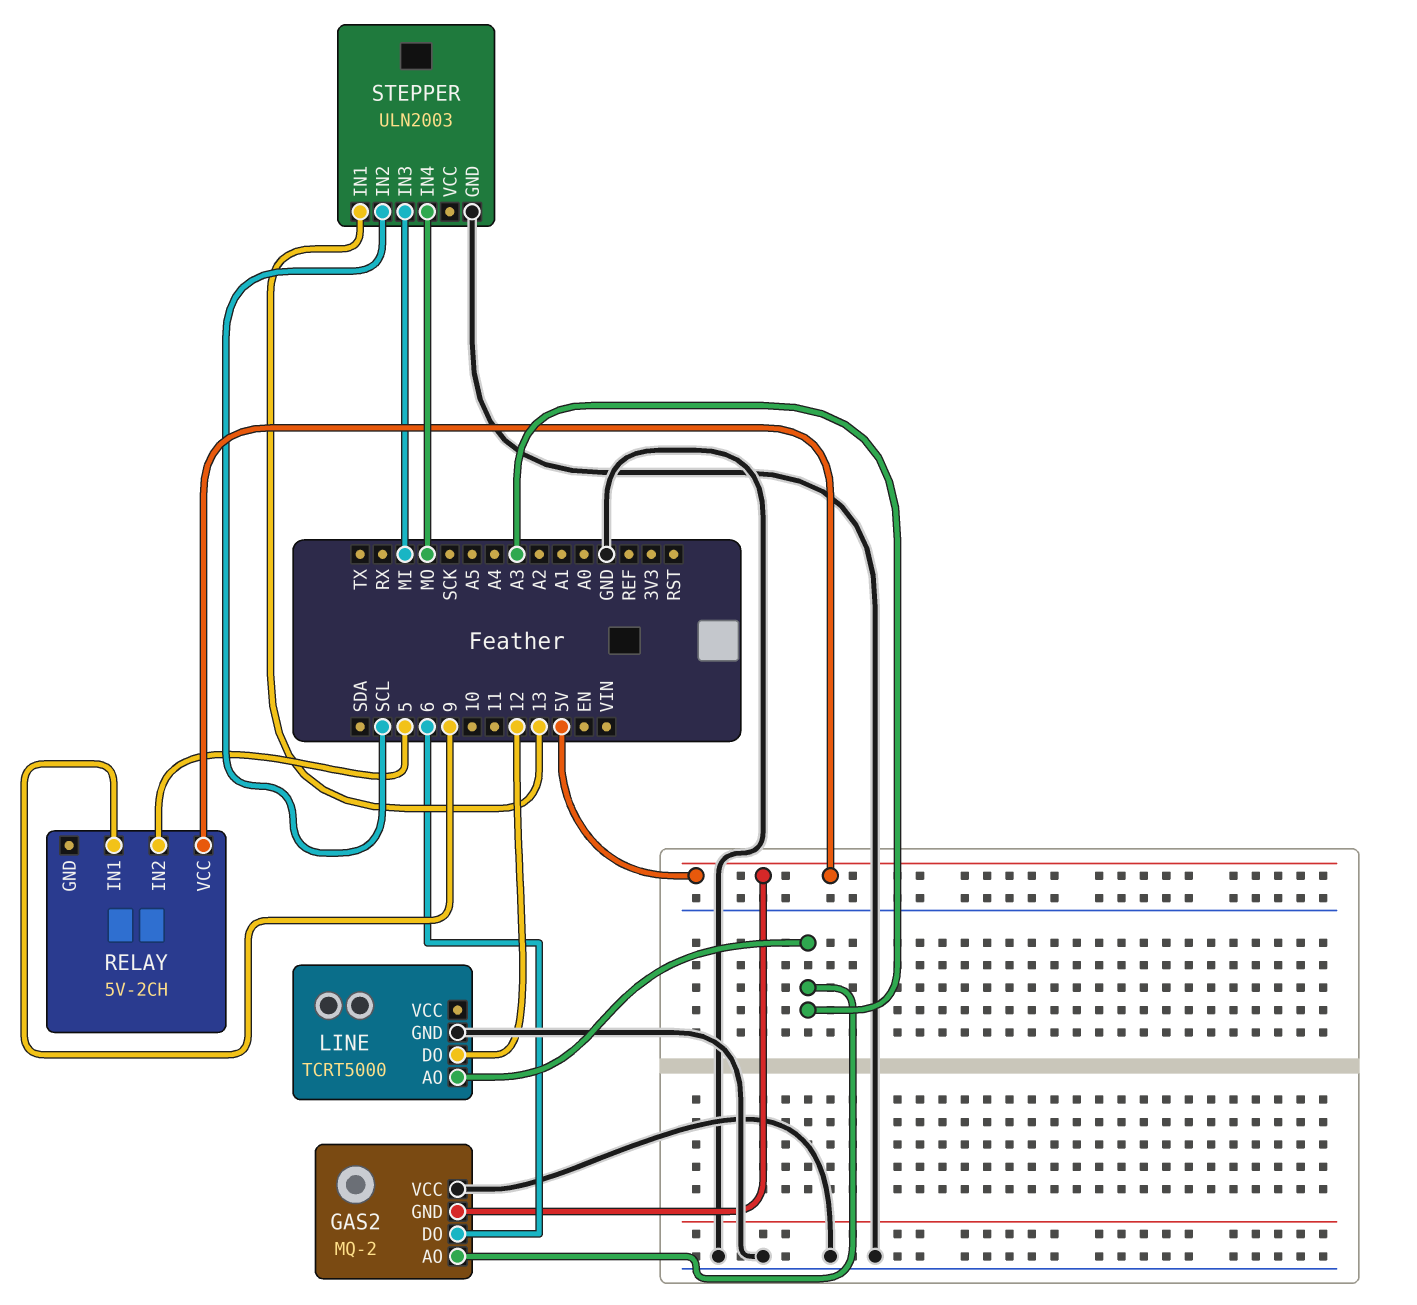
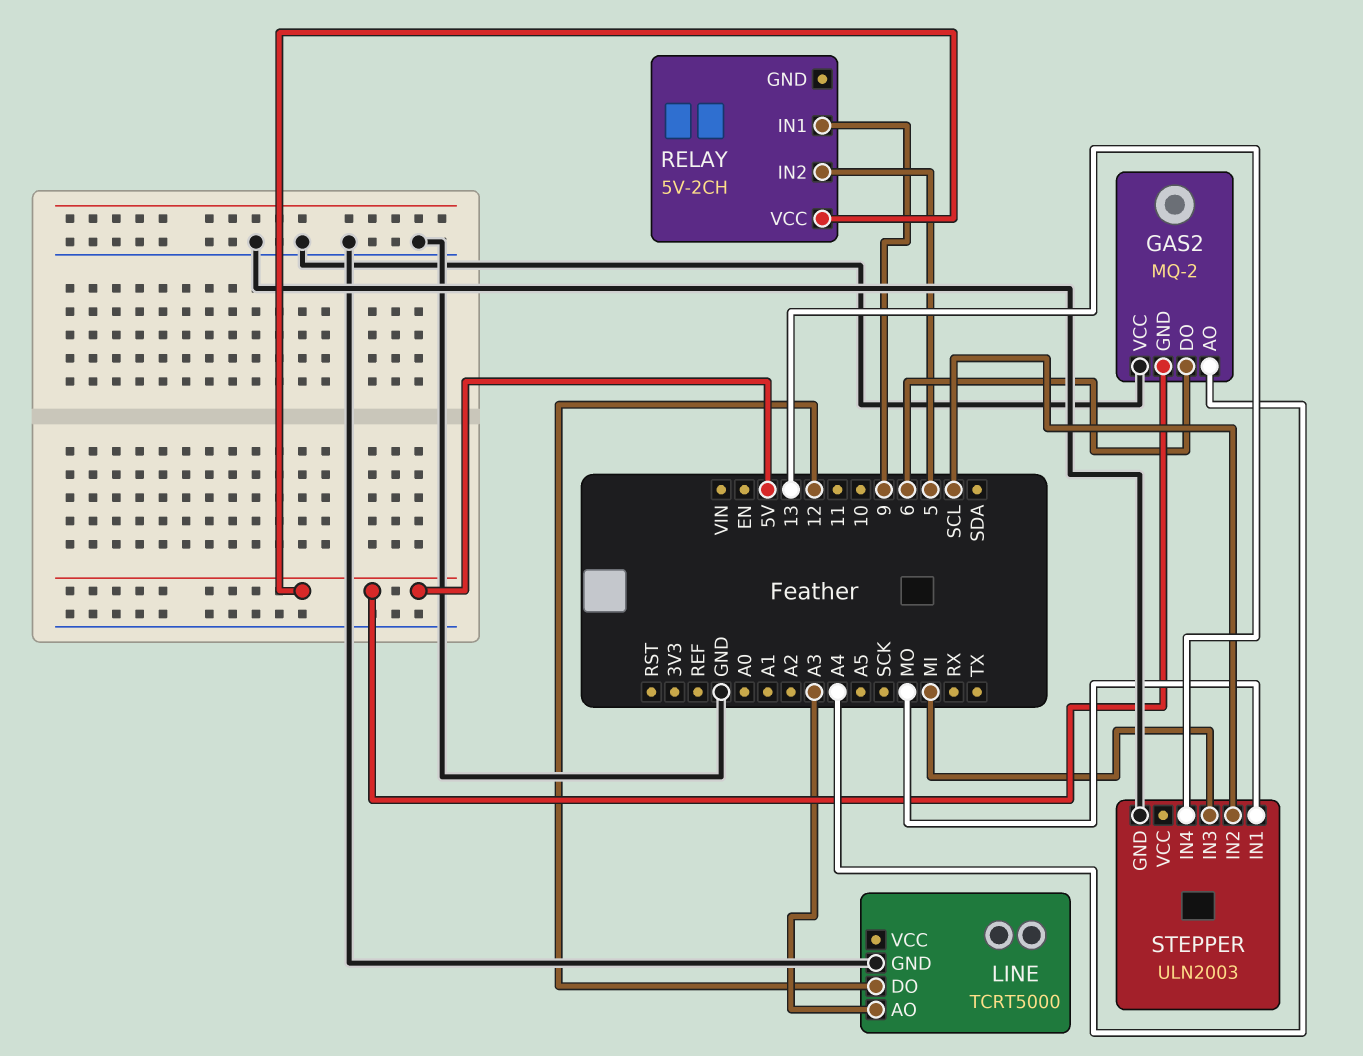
GAS2 pin AO: A3 -> A4
STEPPER pin IN1: 13 -> MO
STEPPER pin IN4: MO -> 13

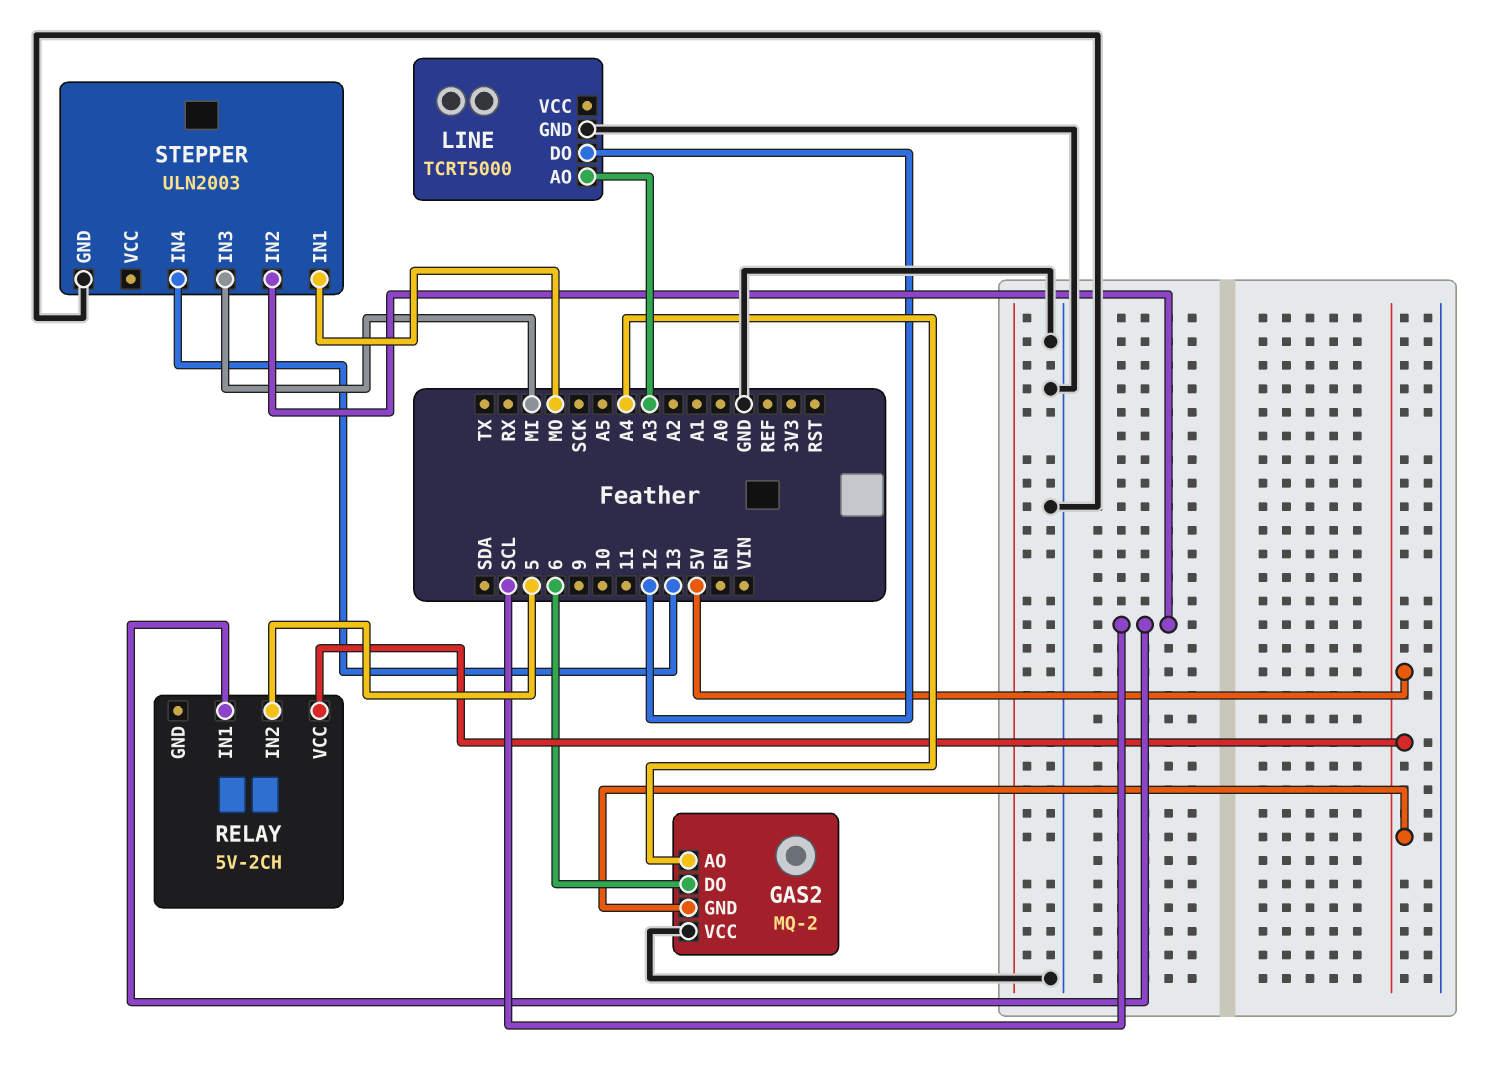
RELAY pin IN1: 9 -> SCL

